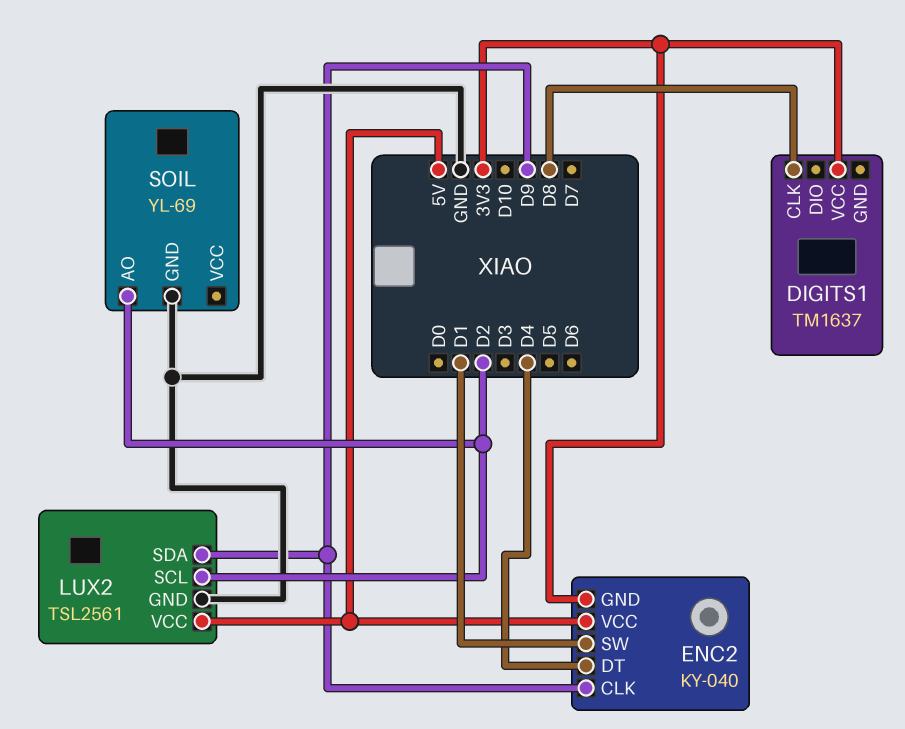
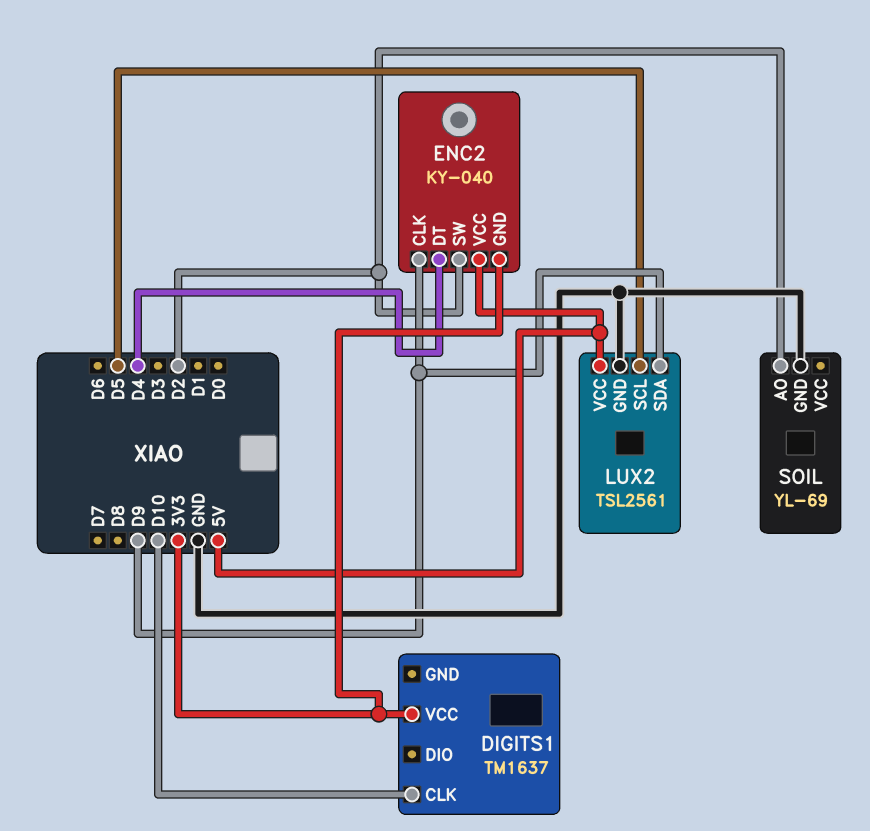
DIGITS1 pin CLK: D8 -> D10
ENC2 pin SW: D1 -> D2
LUX2 pin SCL: D2 -> D5

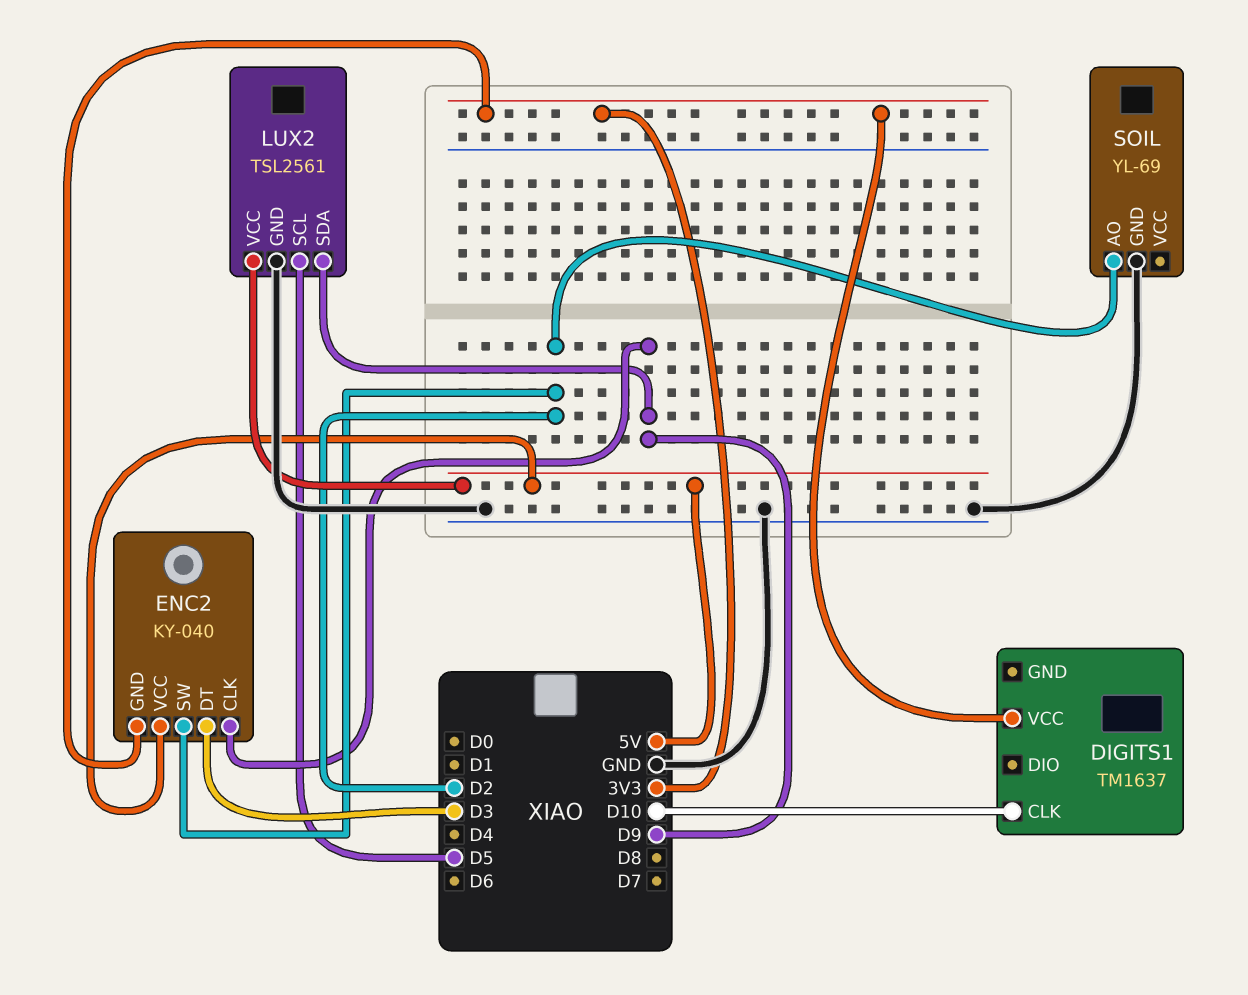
ENC2 pin DT: D4 -> D3

